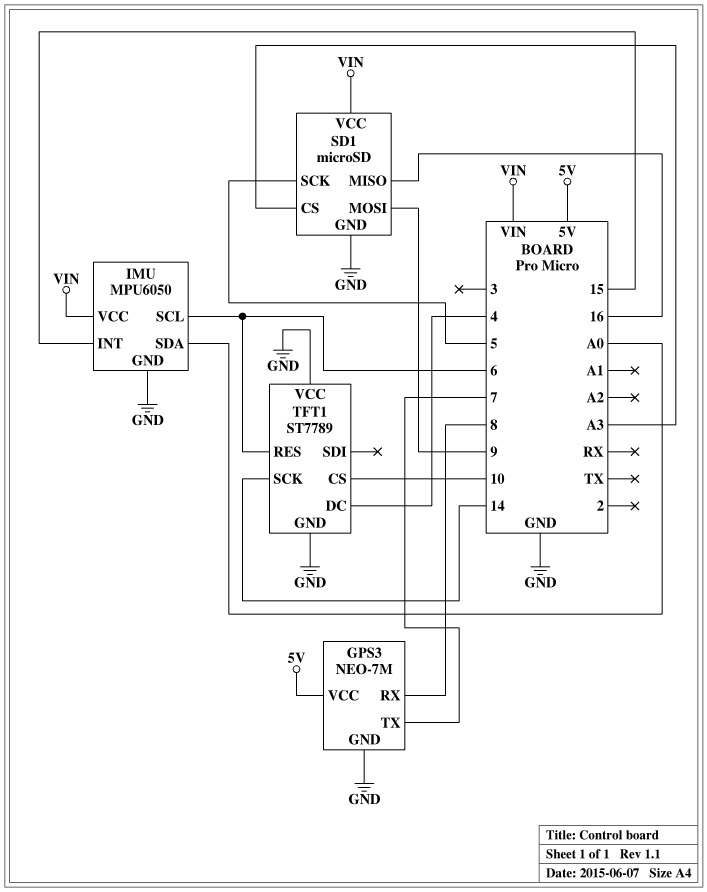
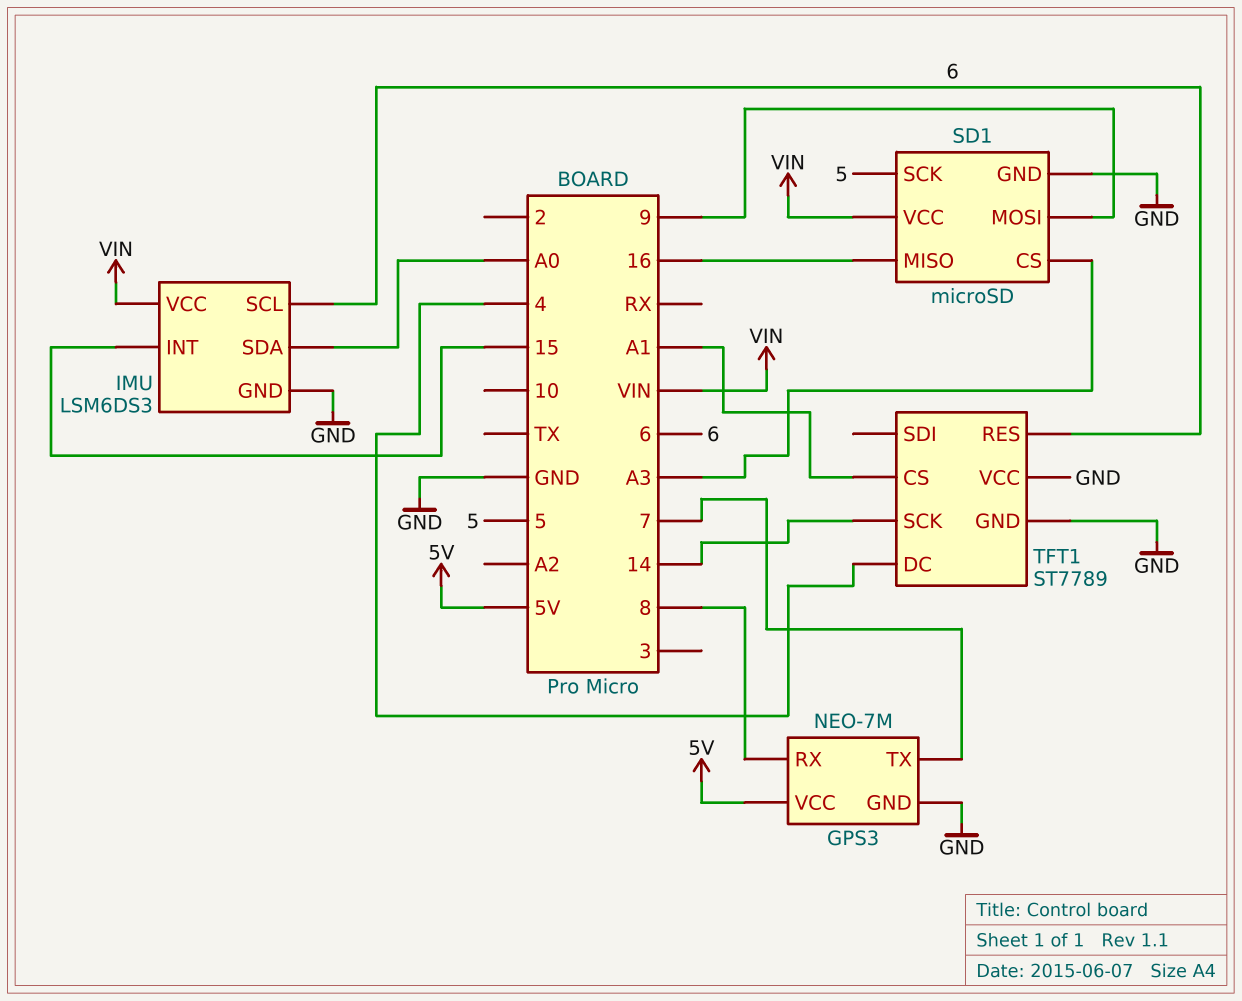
IMU: MPU6050 -> LSM6DS3
TFT1 pin CS: 10 -> A1

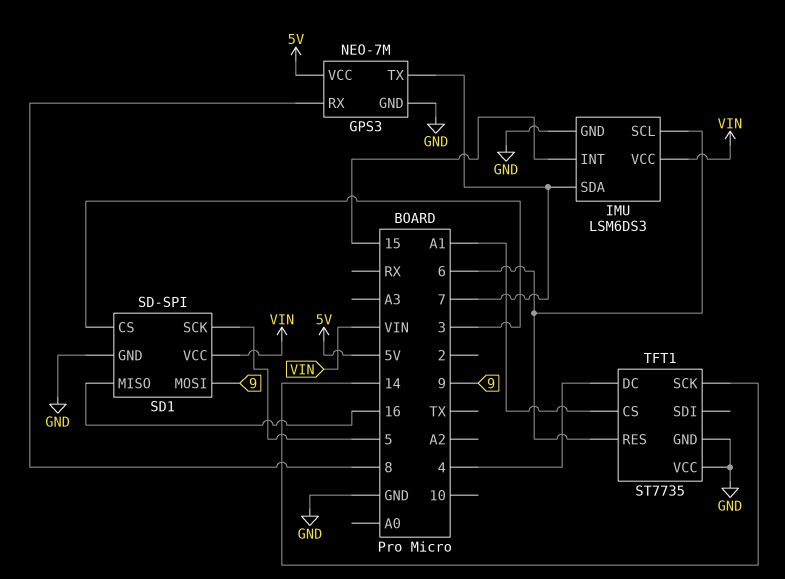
IMU pin SDA: A0 -> 7
SD1: microSD -> SD-SPI
SD1 pin CS: A3 -> 3
TFT1: ST7789 -> ST7735

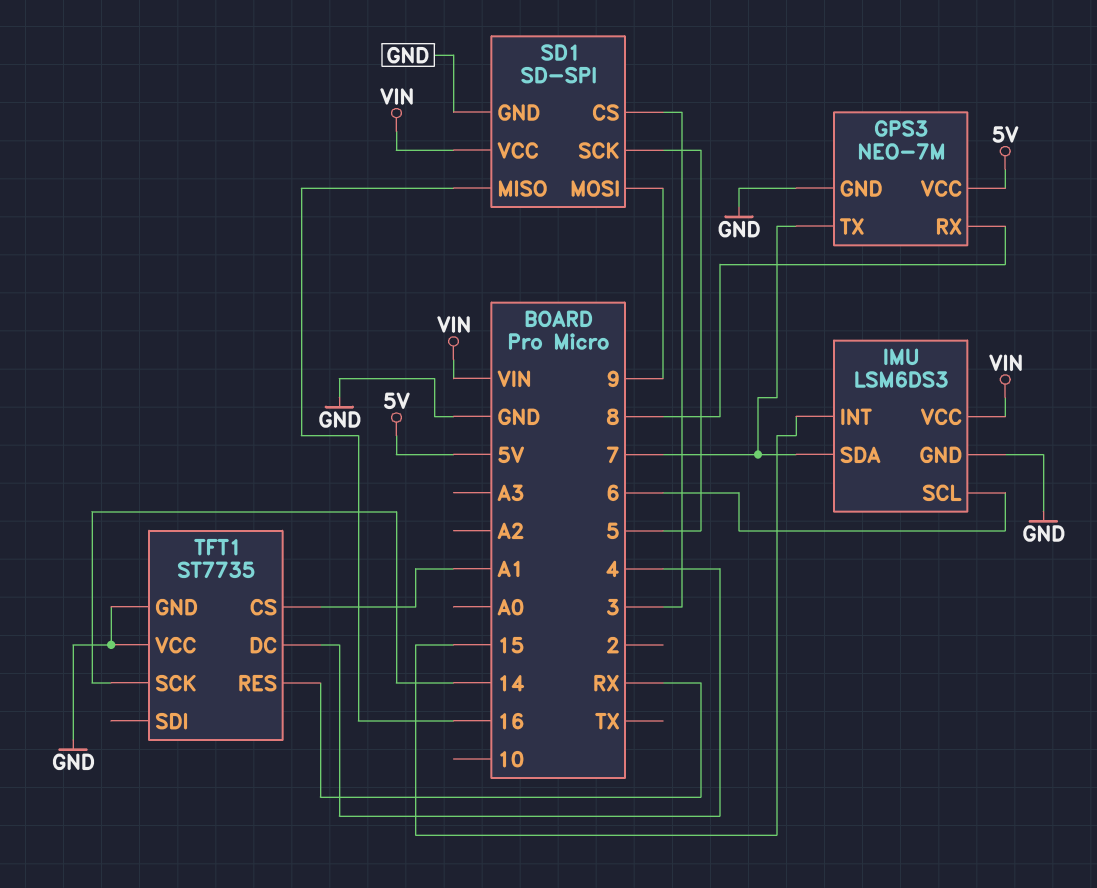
TFT1 pin RES: 6 -> RX

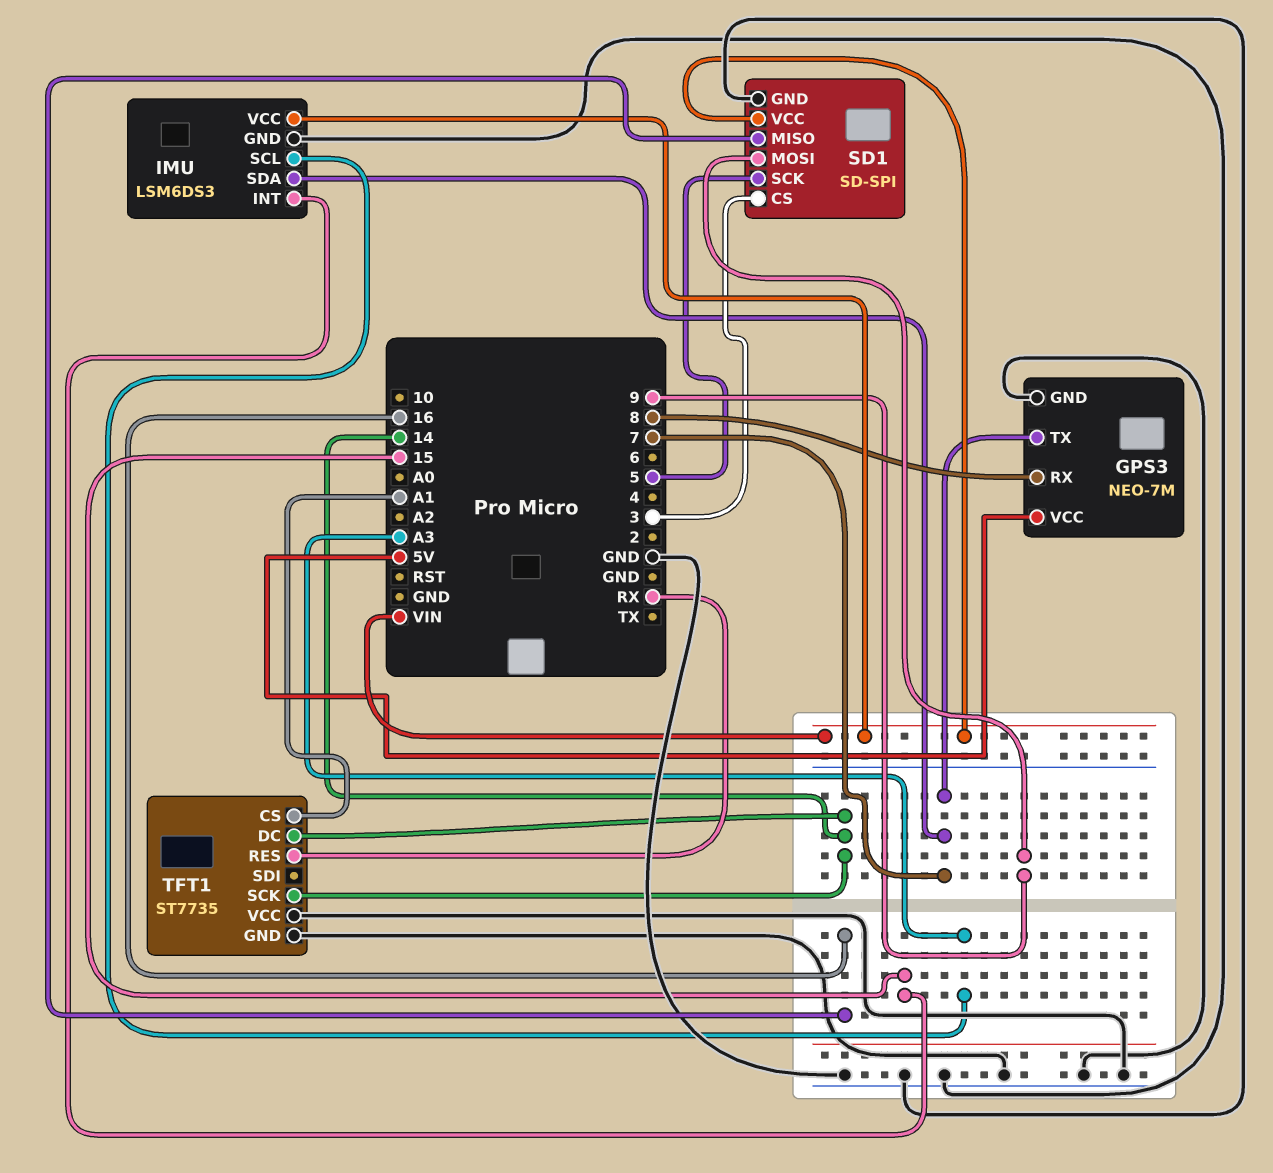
IMU pin SCL: 6 -> A3
TFT1 pin DC: 4 -> 14

